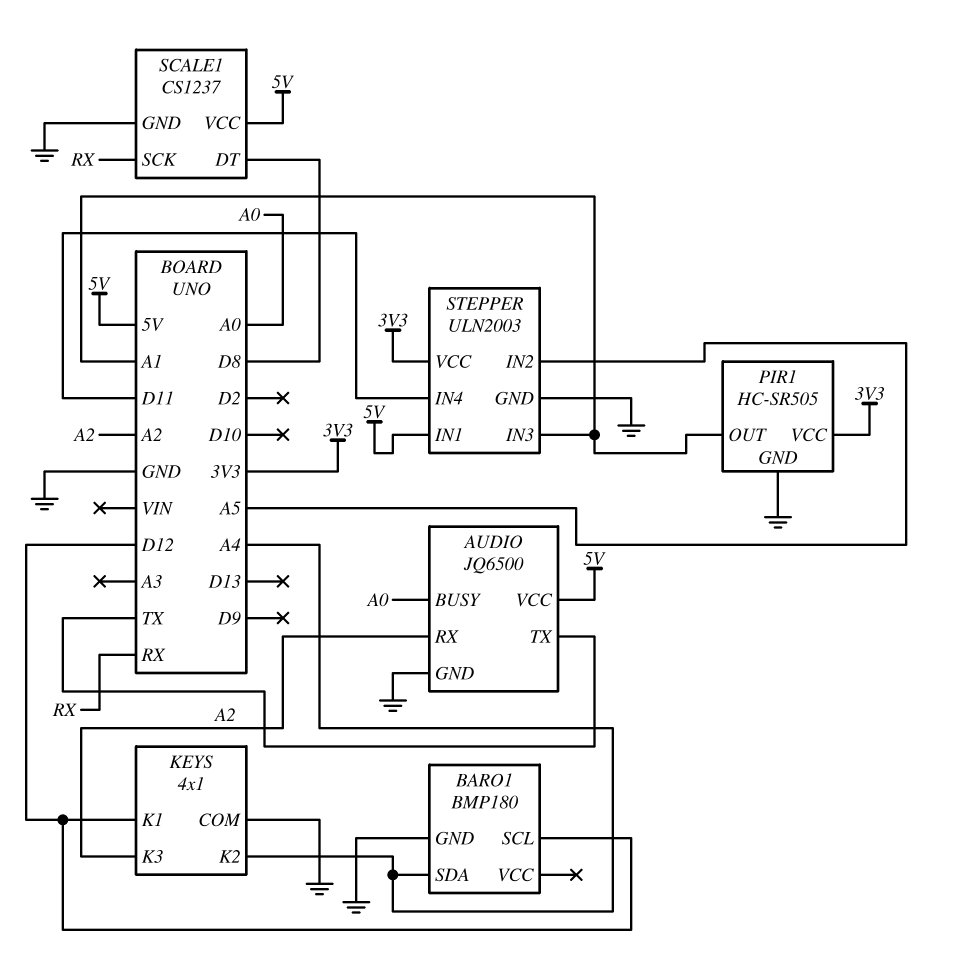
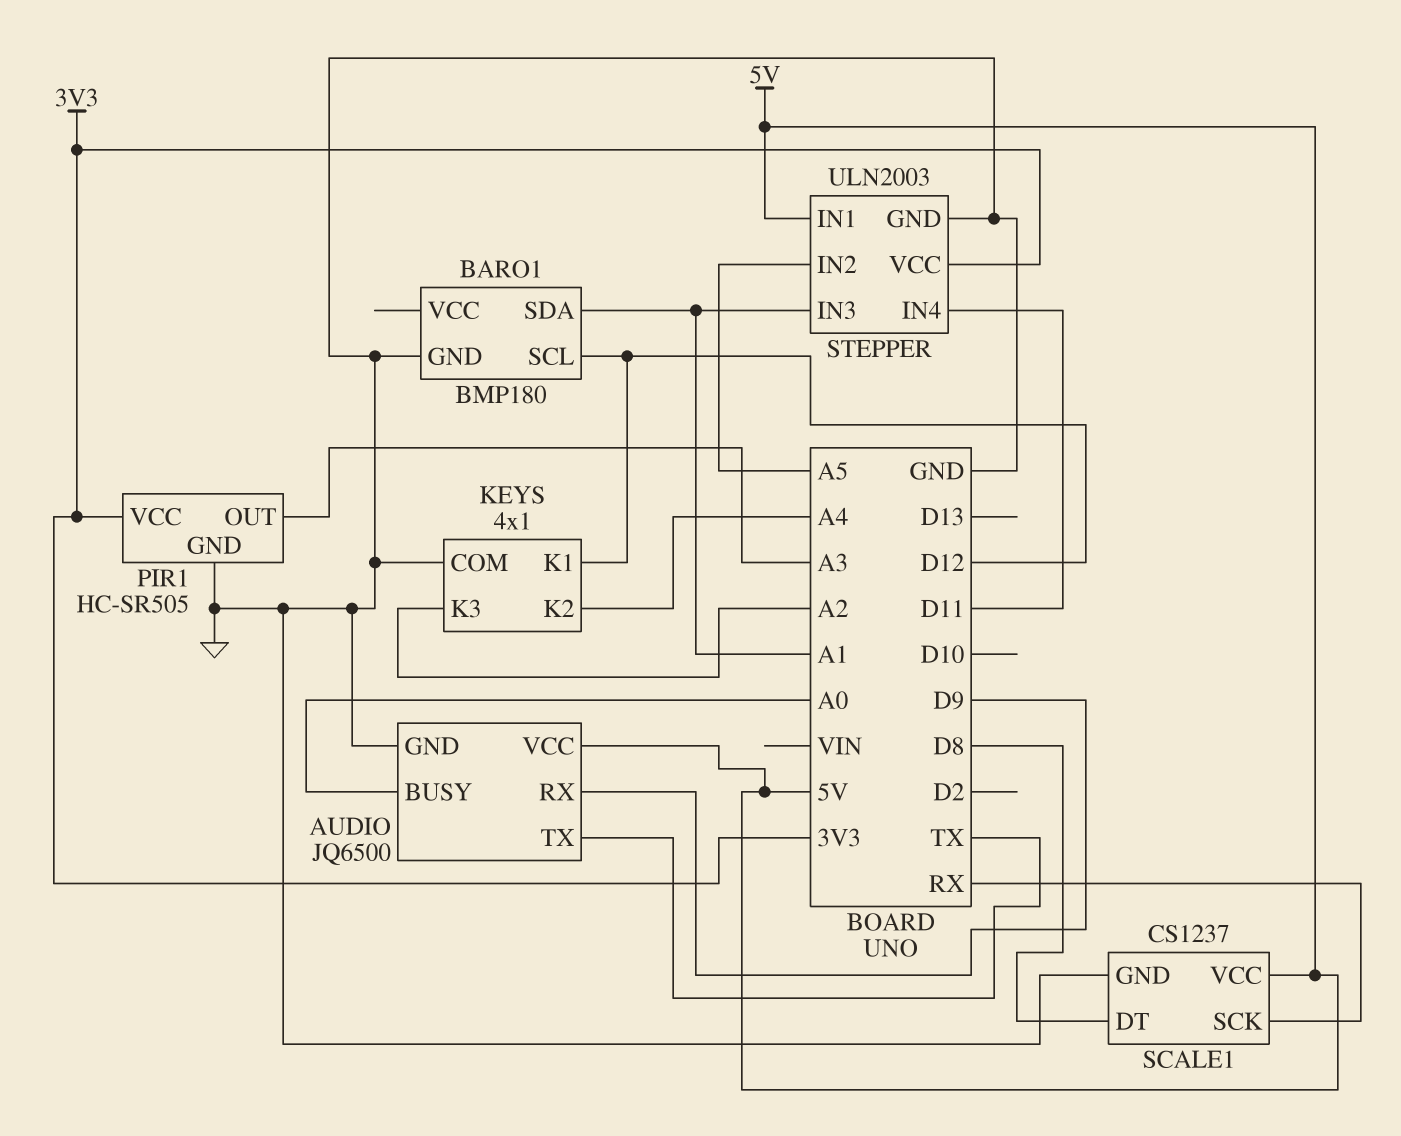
AUDIO pin RX: A2 -> D9
BARO1 pin SDA: A4 -> A1
PIR1 pin OUT: A1 -> A3

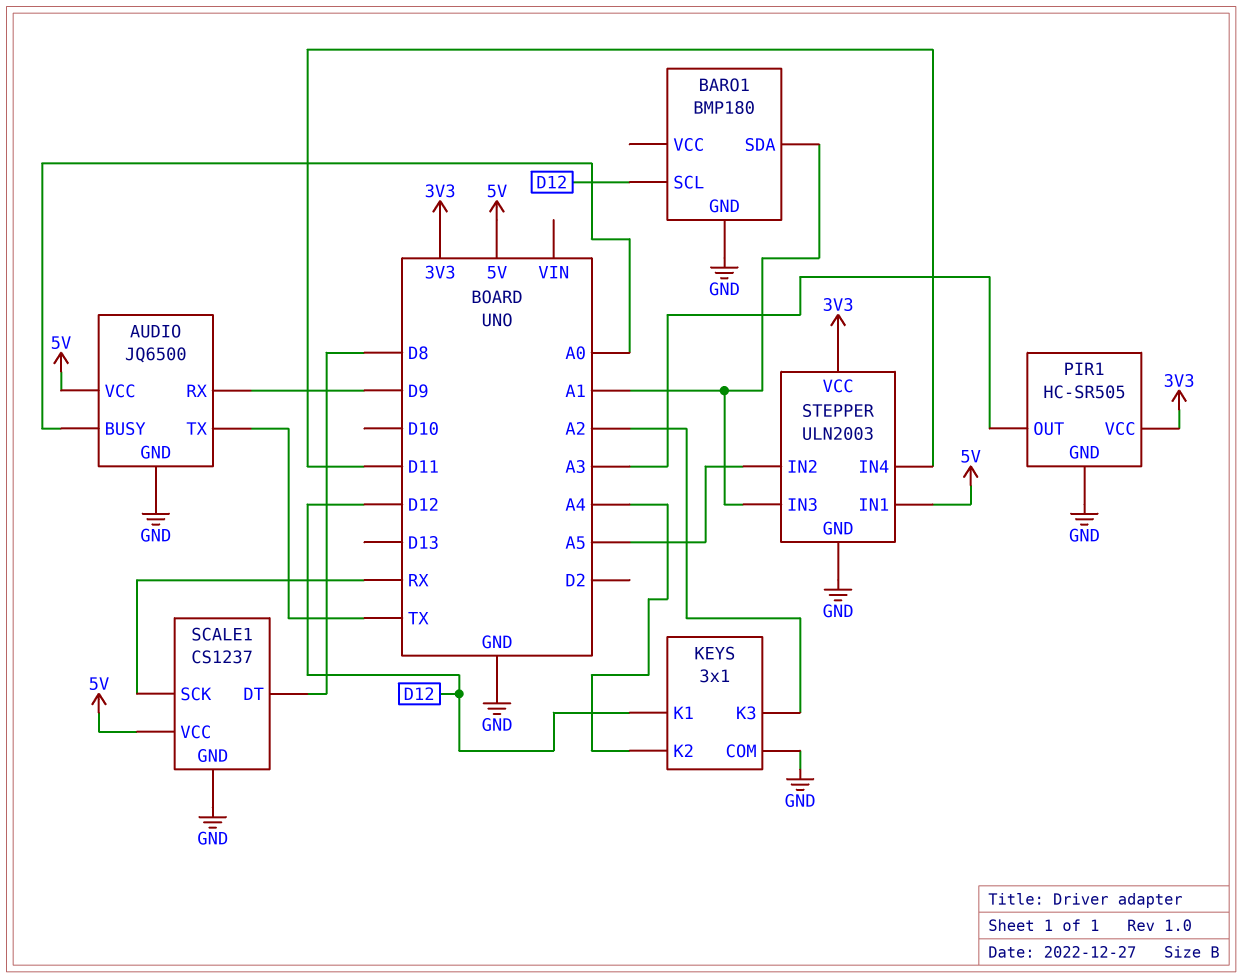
KEYS: 4x1 -> 3x1

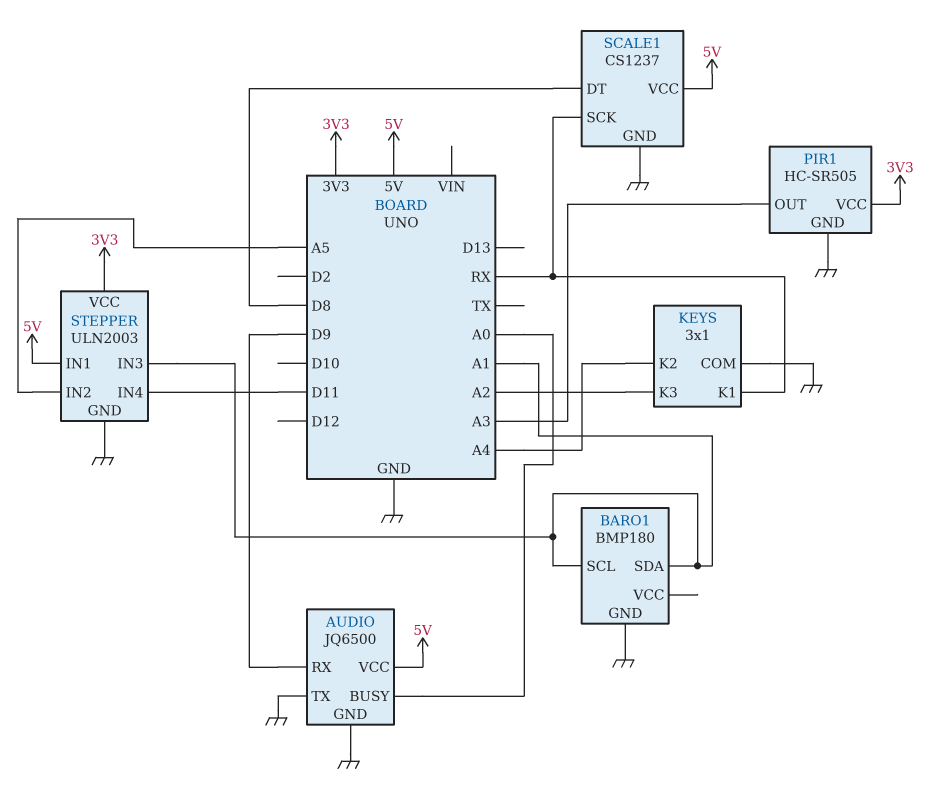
AUDIO pin TX: TX -> GND
BARO1 pin SCL: D12 -> A1
KEYS pin K1: D12 -> RX

